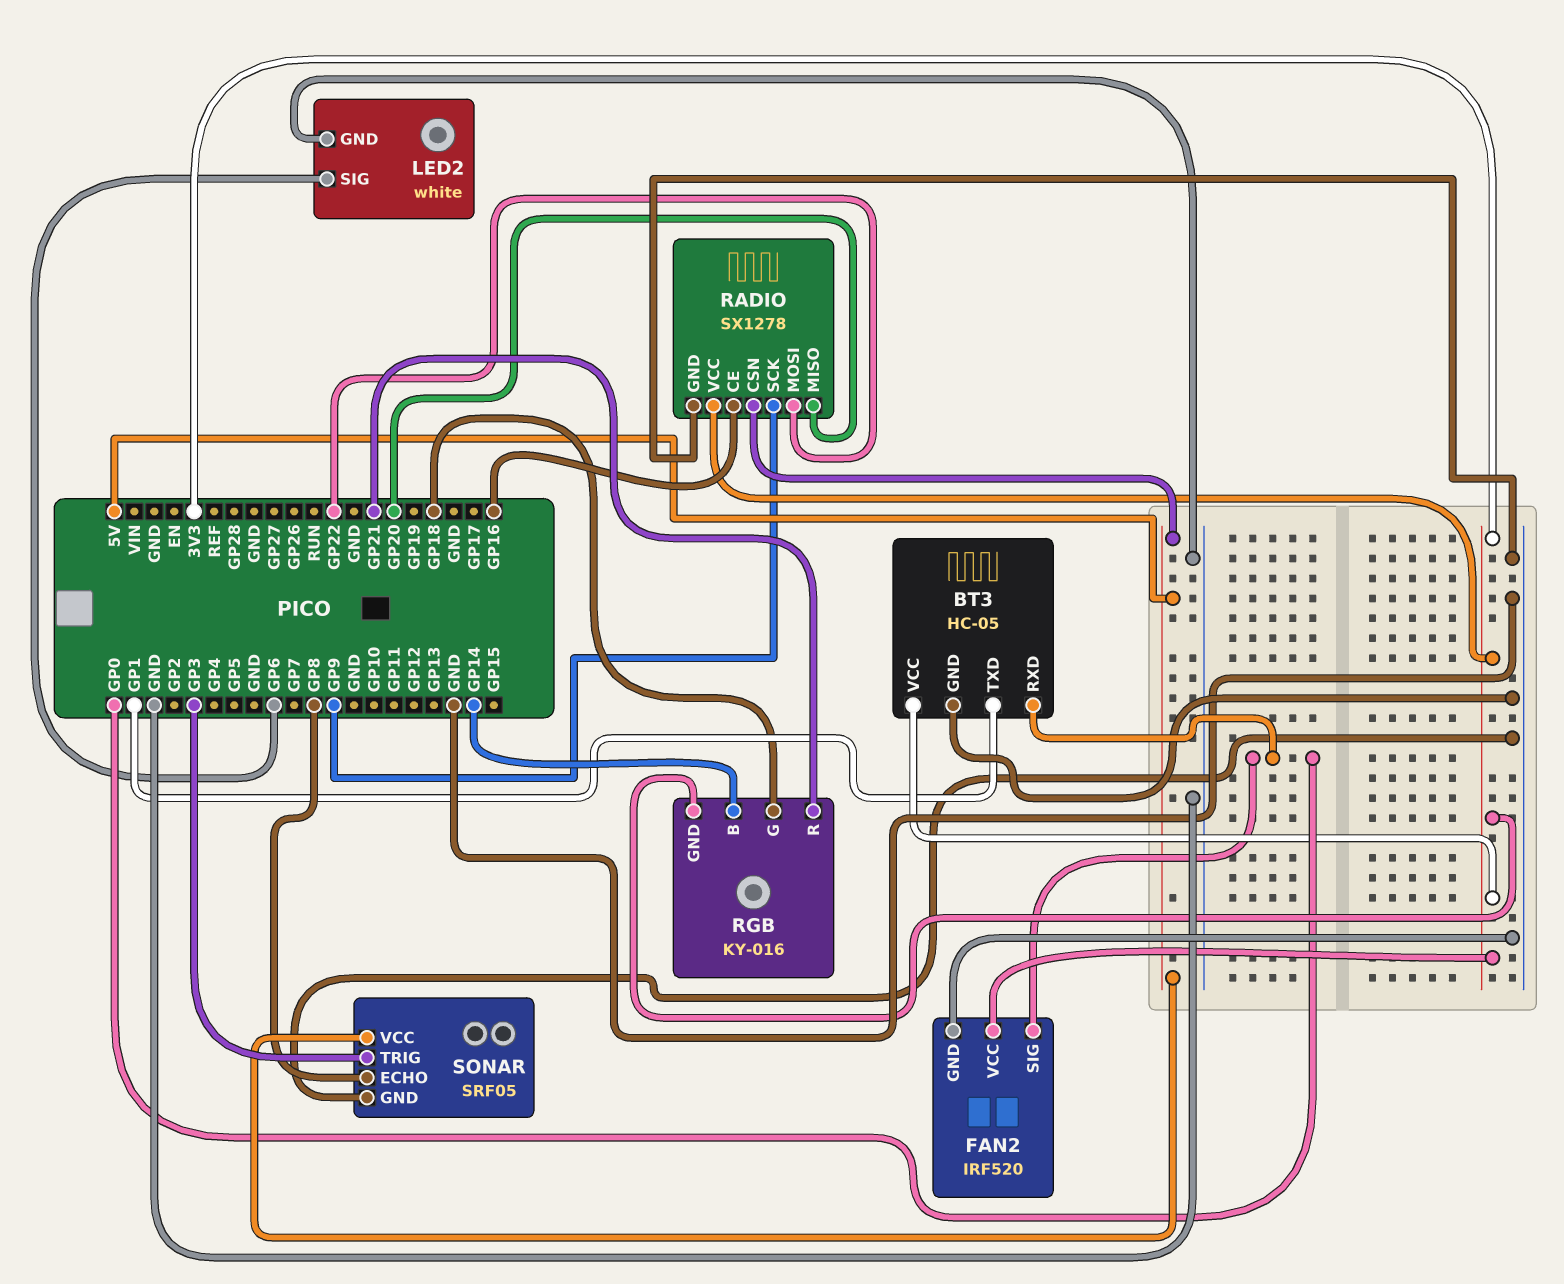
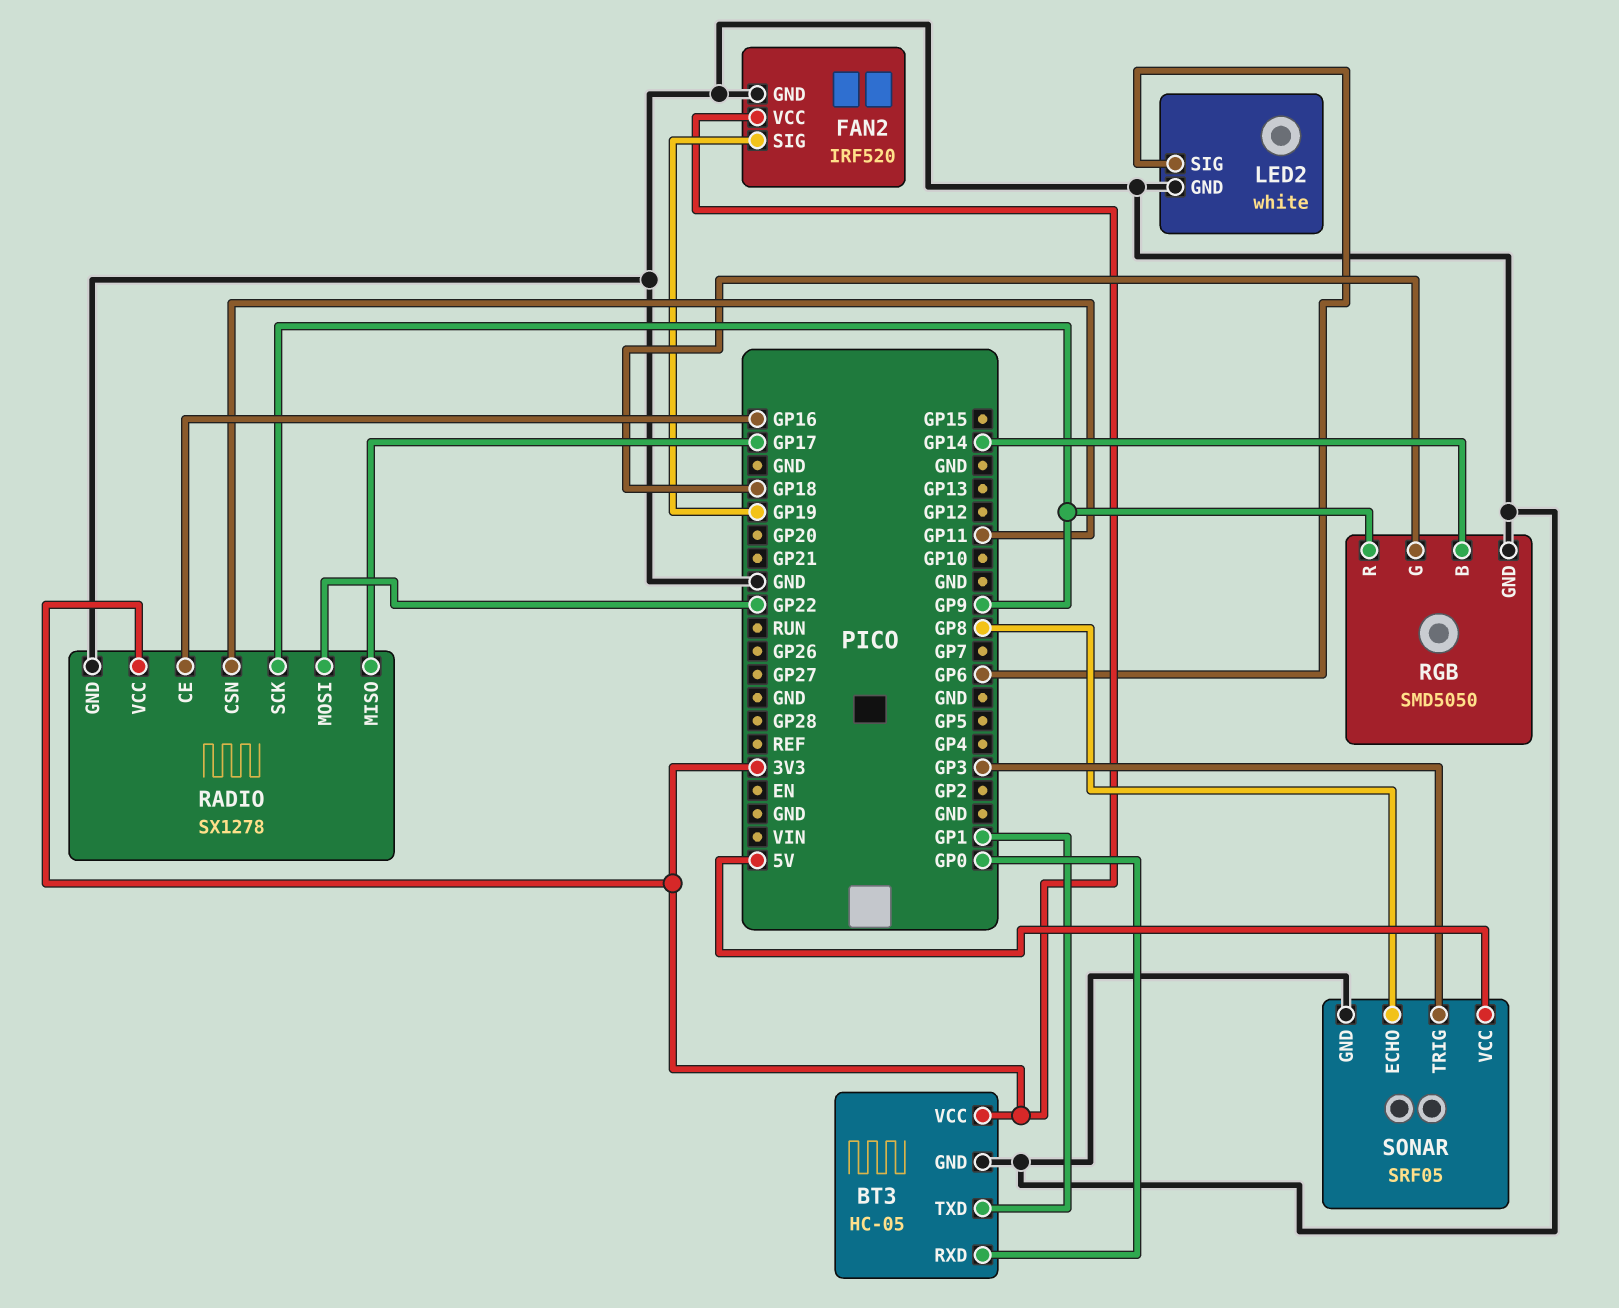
FAN2 pin SIG: GP0 -> GP19
RADIO pin CSN: 5V -> GP11
RADIO pin MISO: GP20 -> GP17
RGB: KY-016 -> SMD5050
RGB pin GND: 3V3 -> GND
RGB pin R: GP21 -> GP9

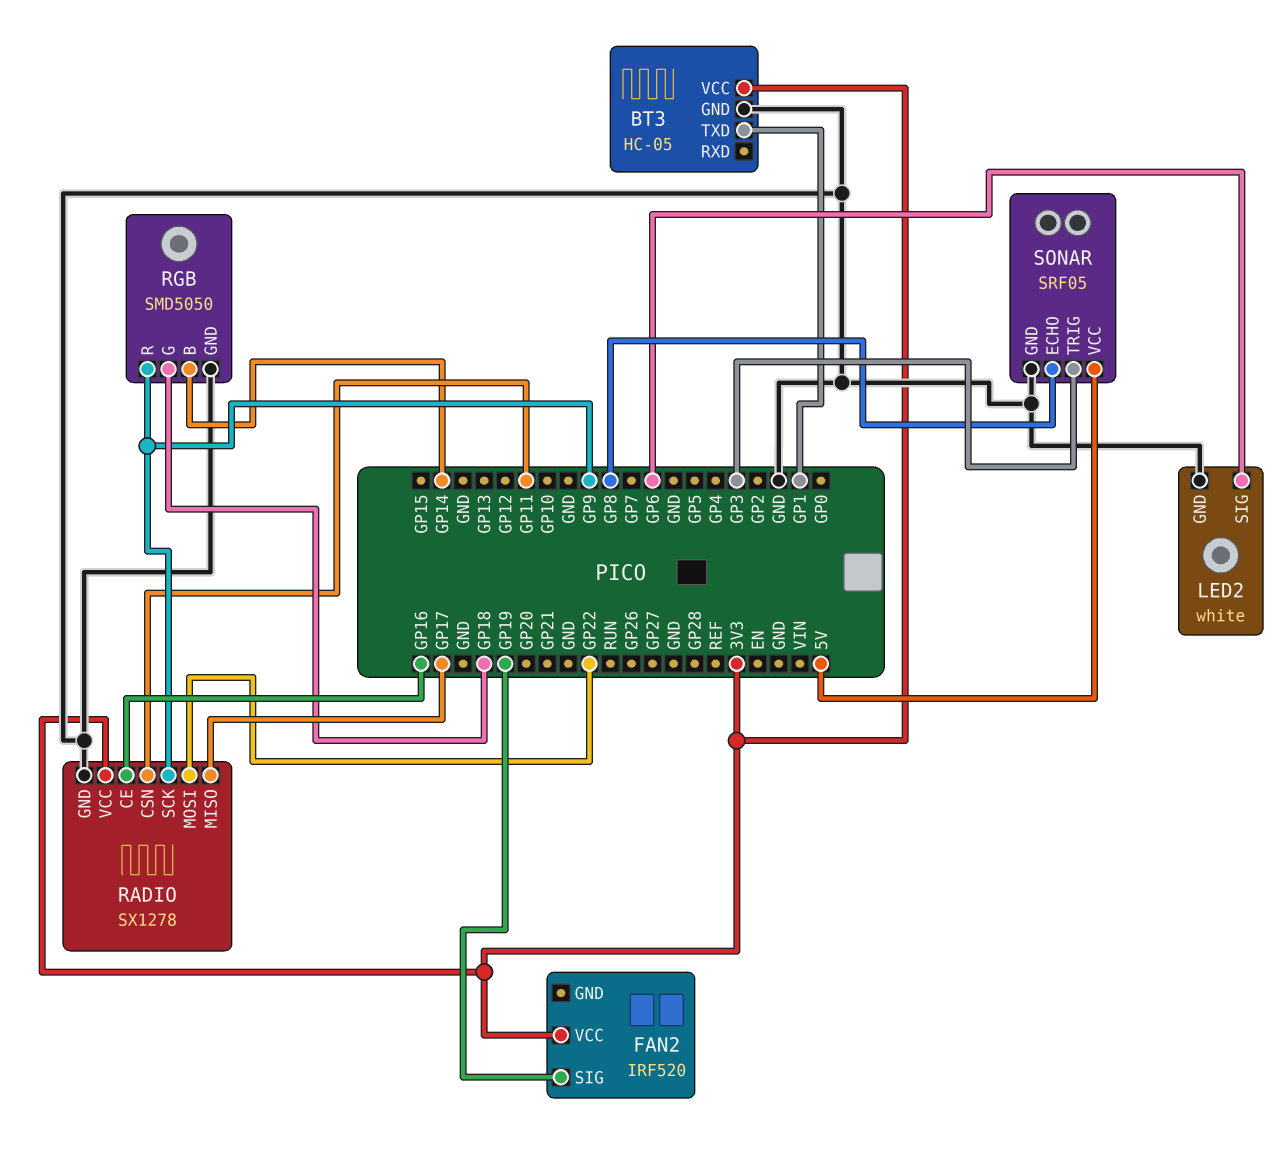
BT3 pin RXD: GP0 -> none
FAN2 pin GND: GND -> none

